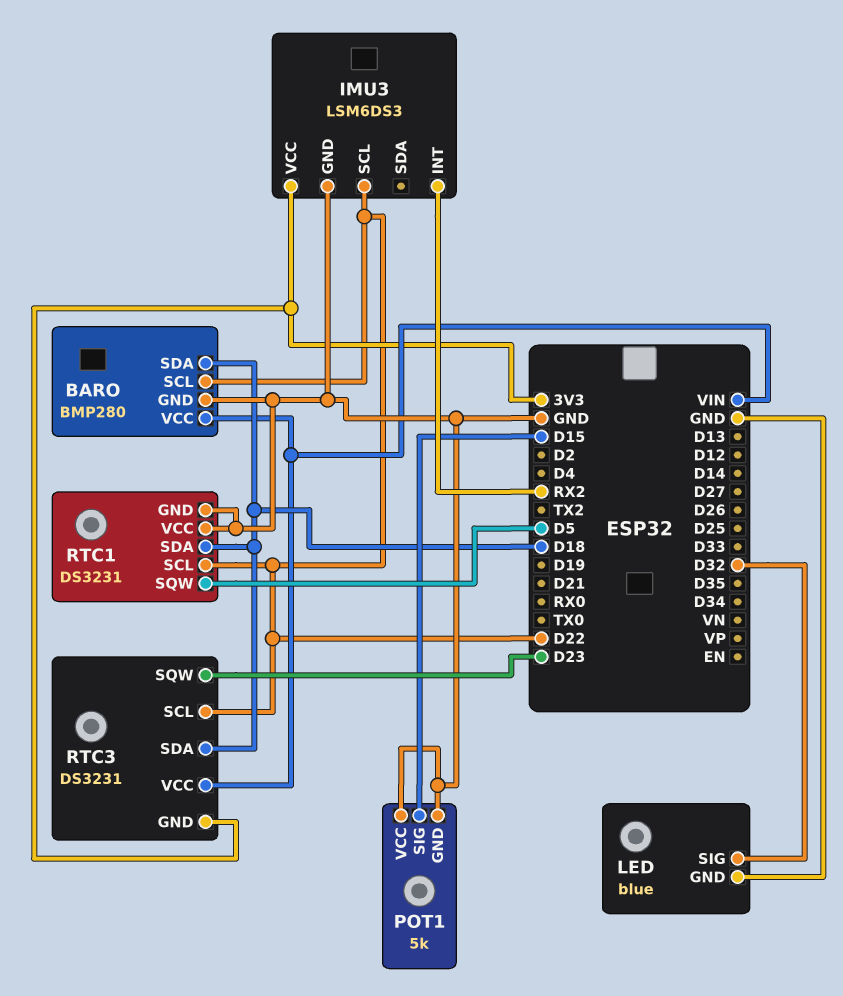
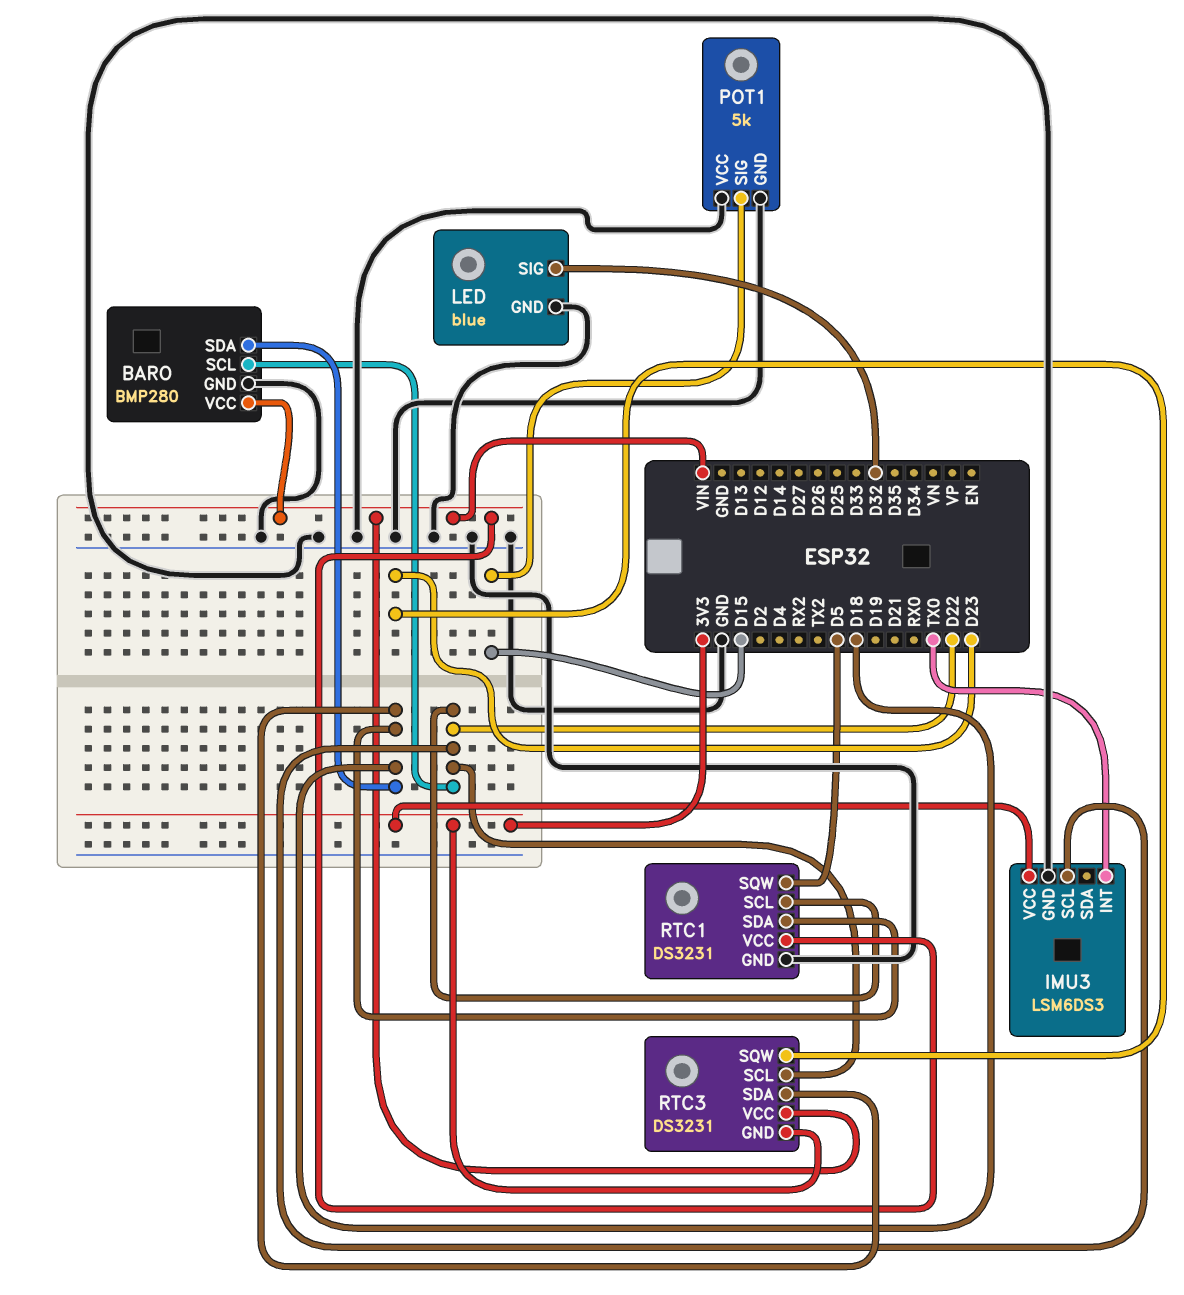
IMU3 pin INT: RX2 -> TX0
RTC1 pin VCC: GND -> VIN

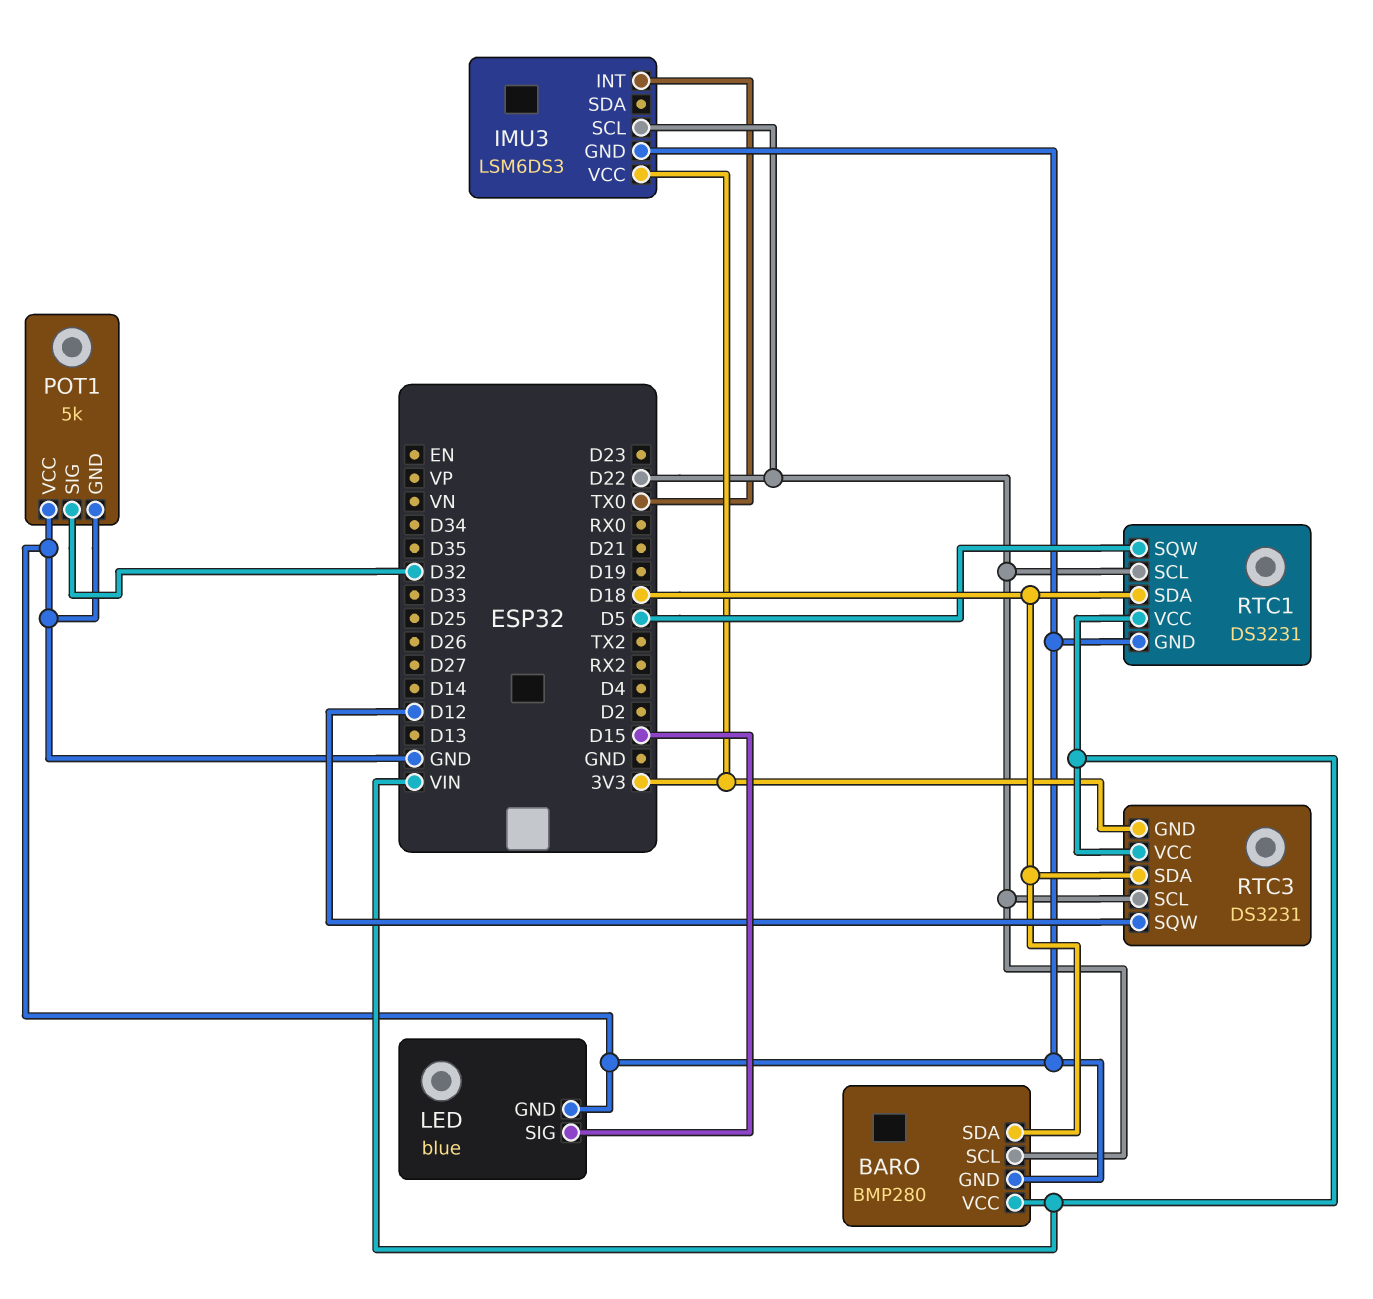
LED pin SIG: D32 -> D15
POT1 pin SIG: D15 -> D32
RTC3 pin SQW: D23 -> D12

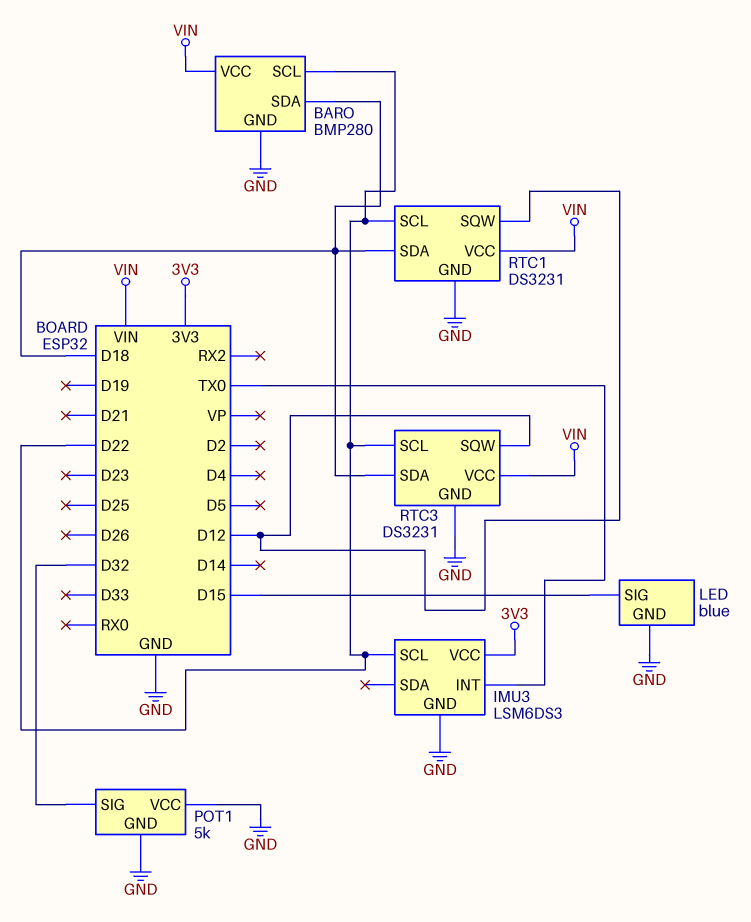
RTC1 pin SQW: D5 -> D12
RTC3 pin GND: 3V3 -> GND

